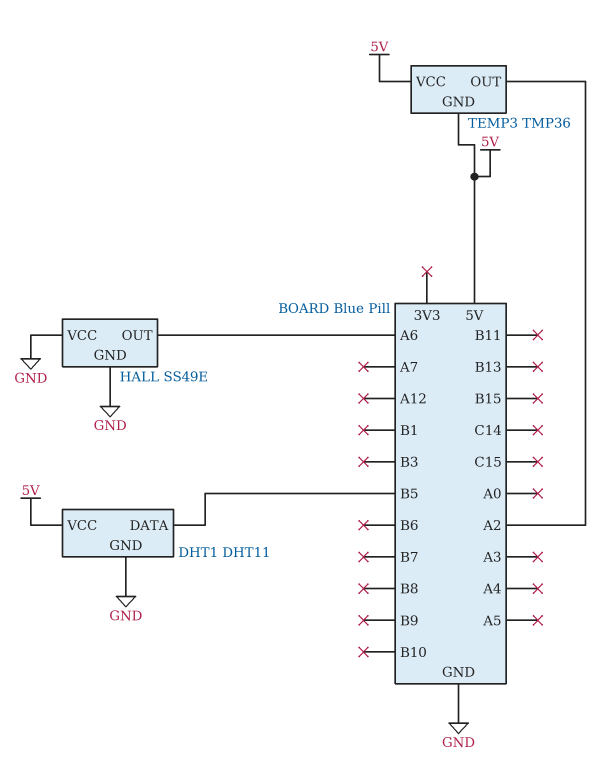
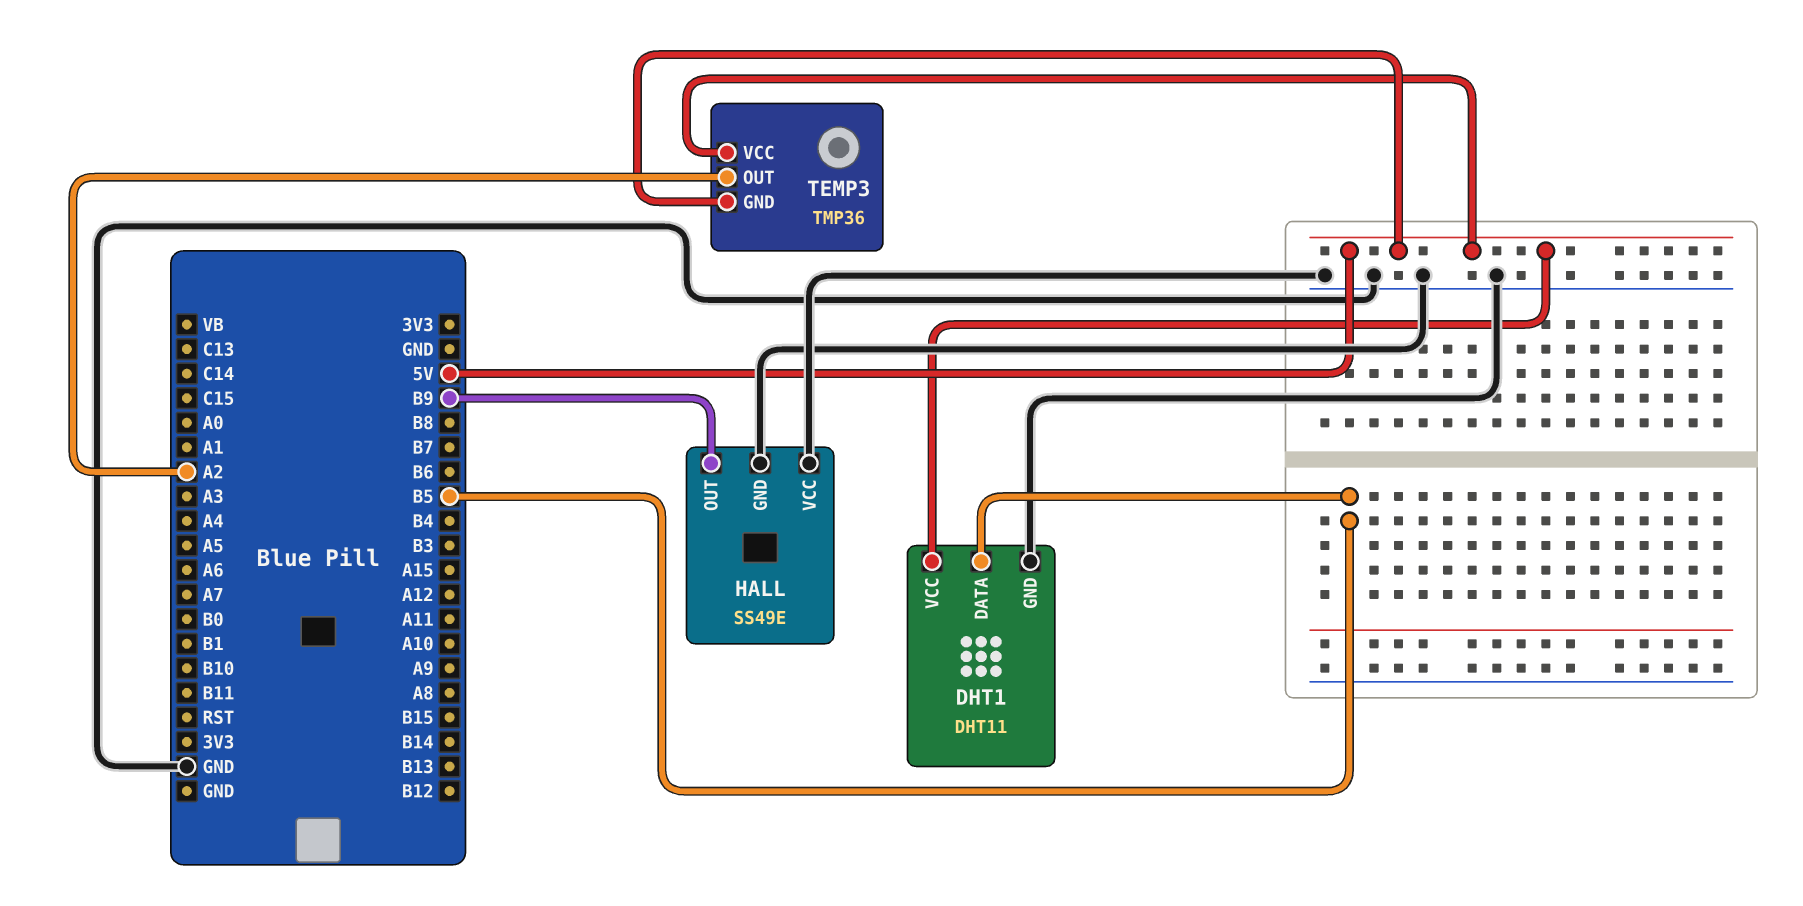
HALL pin OUT: A6 -> B9

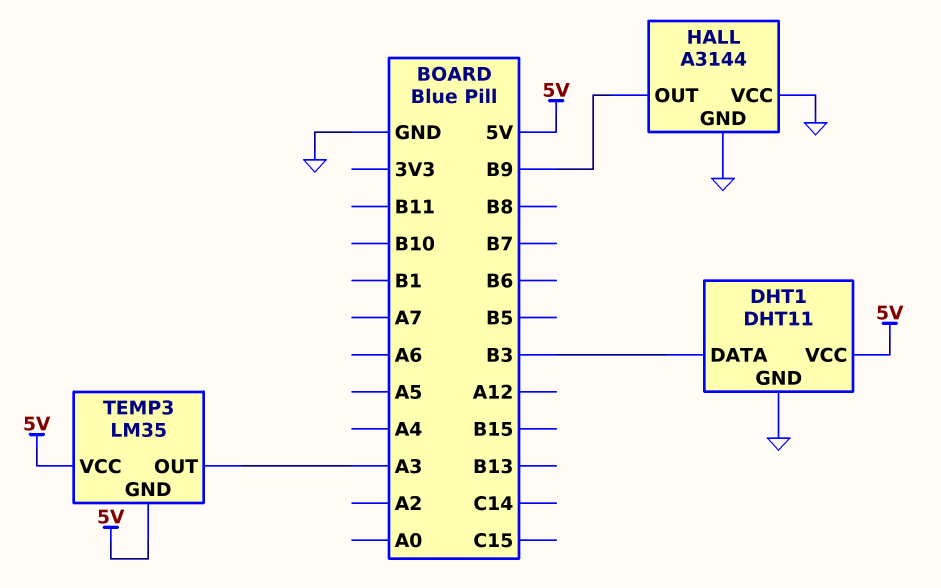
DHT1 pin DATA: B5 -> B3
HALL: SS49E -> A3144
TEMP3: TMP36 -> LM35
TEMP3 pin OUT: A2 -> A3

